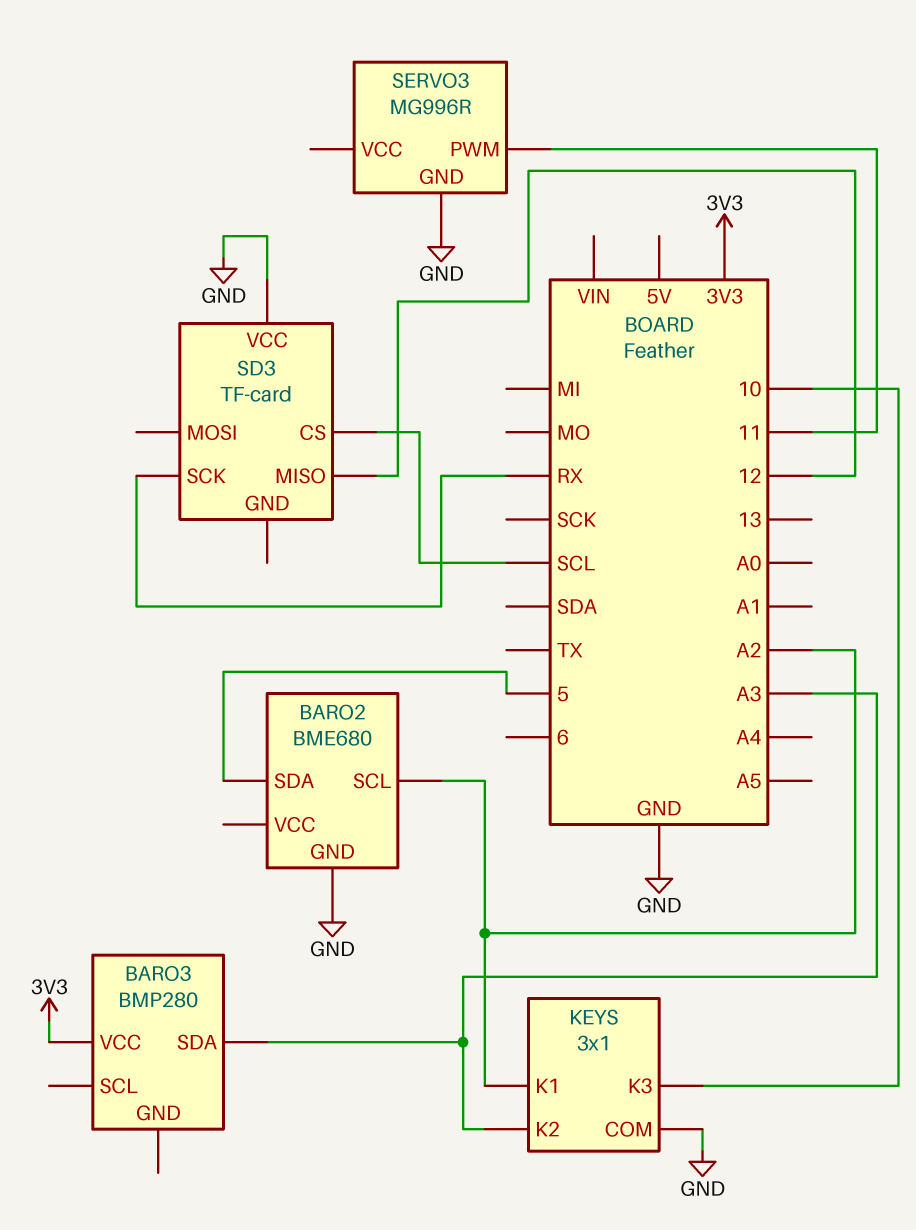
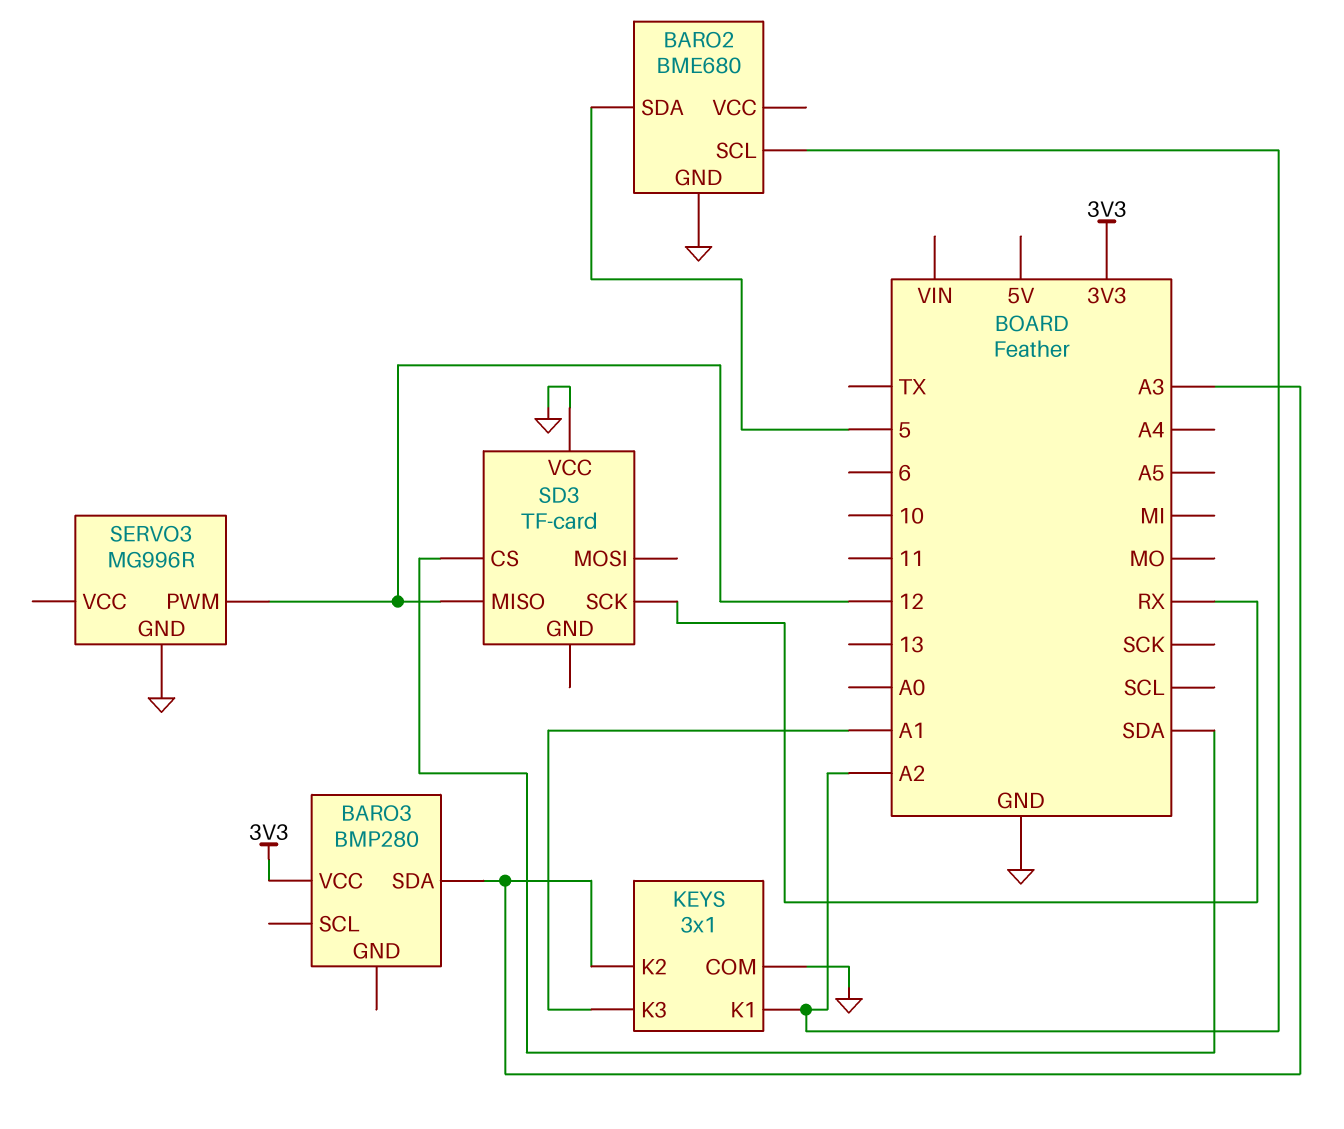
KEYS pin K3: 10 -> A1
SD3 pin CS: SCL -> SDA
SERVO3 pin PWM: 11 -> 12

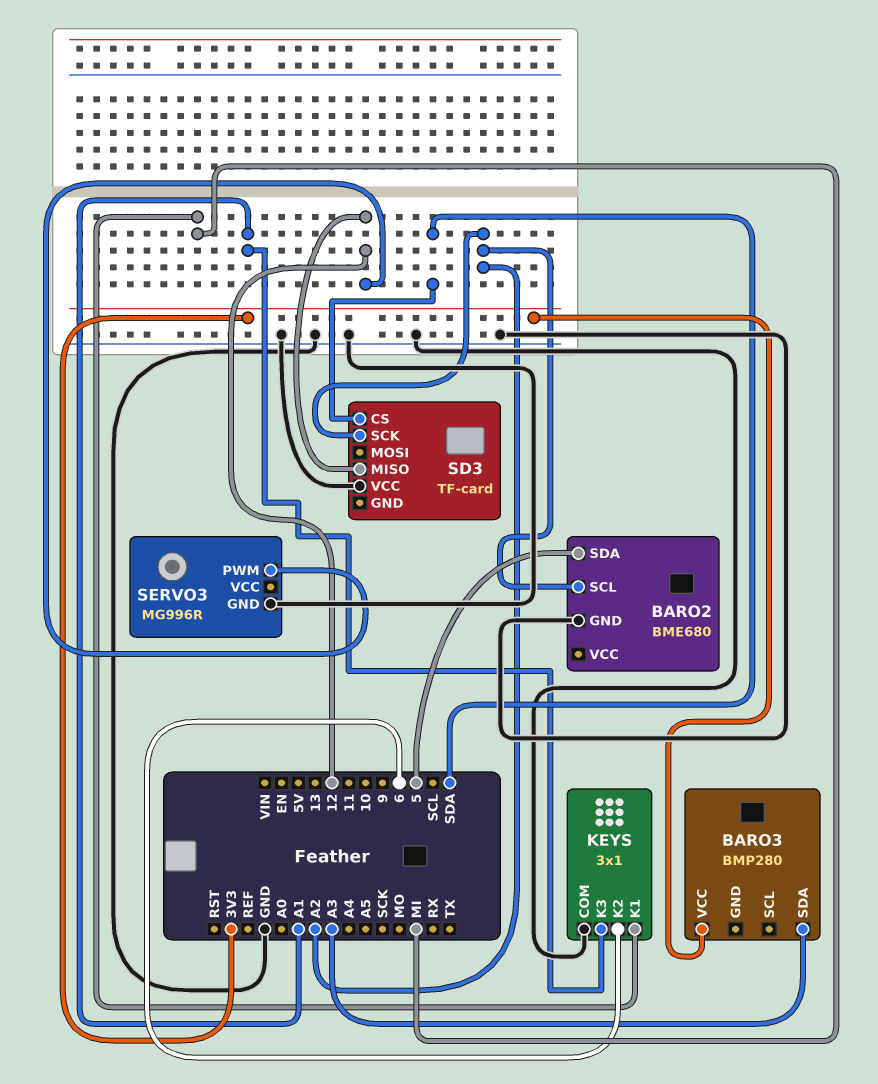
KEYS pin K1: A2 -> MI
KEYS pin K2: A3 -> 6
SD3 pin SCK: RX -> A2

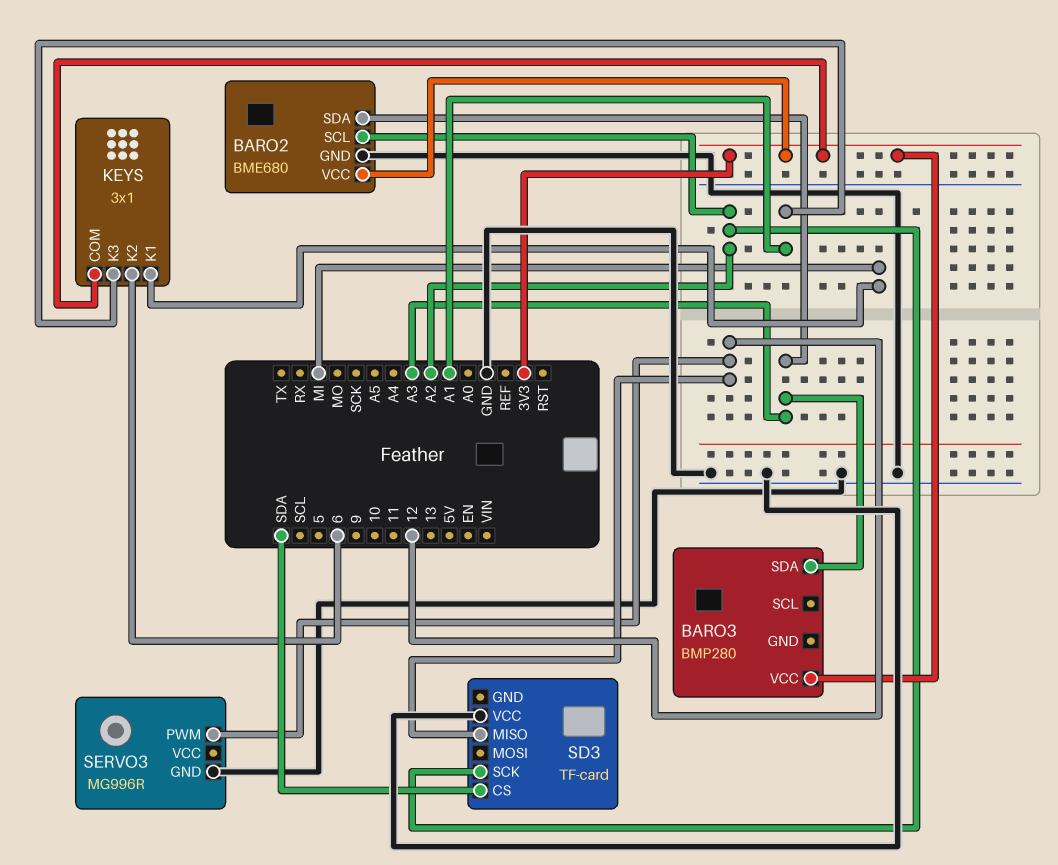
BARO2 pin SDA: 5 -> A3
BARO2 pin VCC: none -> 3V3
KEYS pin COM: GND -> 3V3

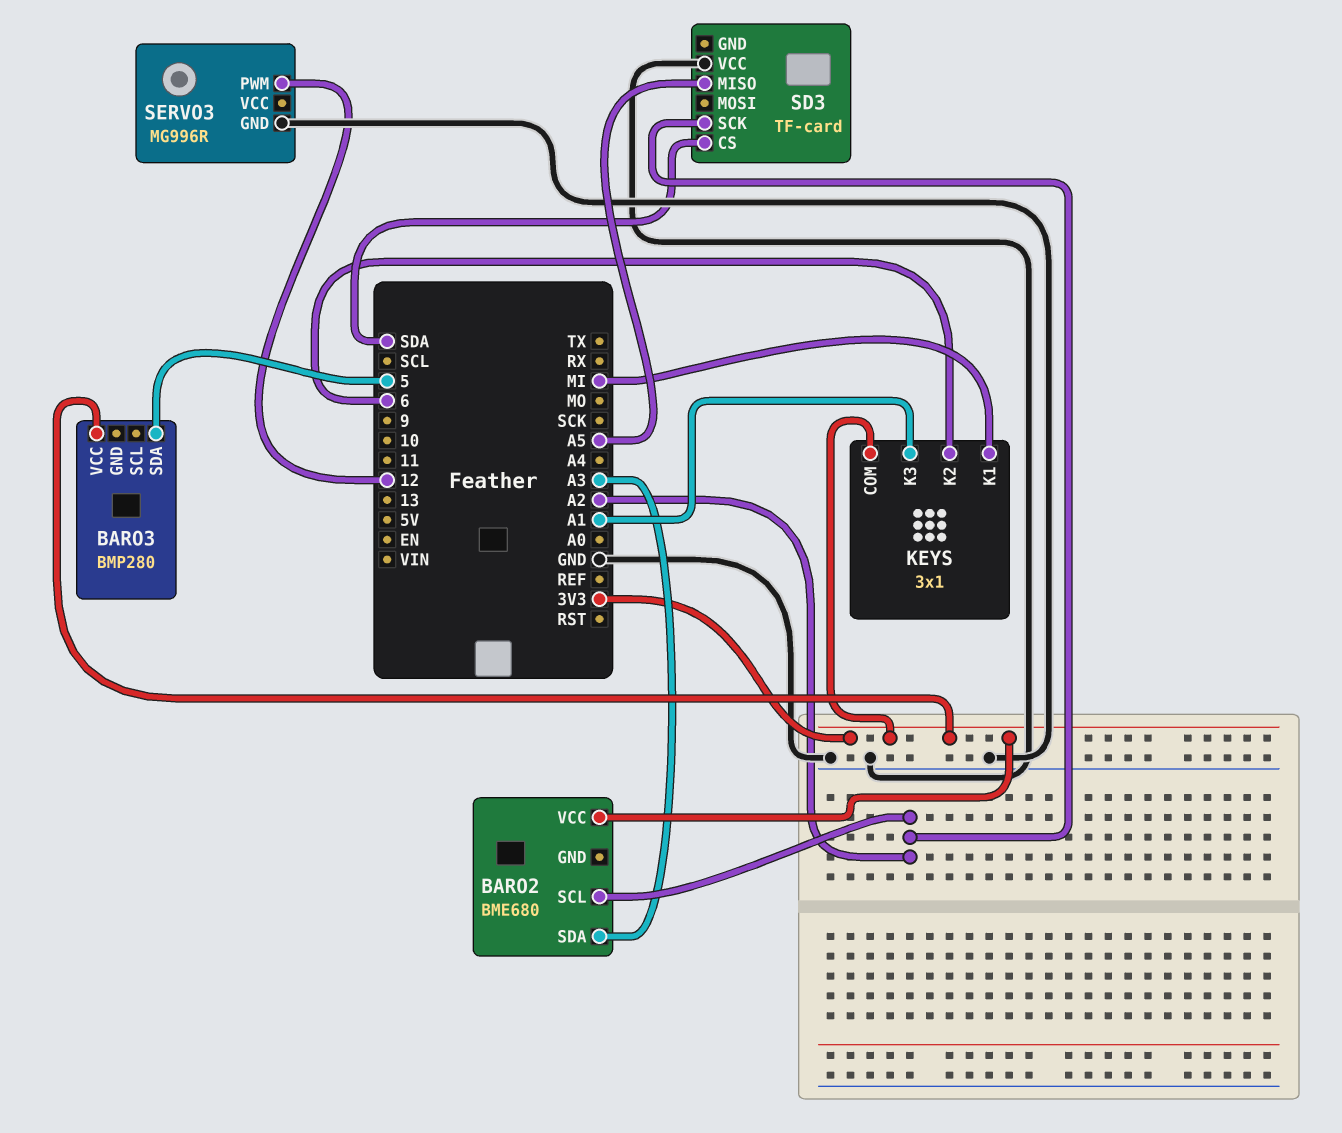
BARO2 pin GND: GND -> none
BARO3 pin SDA: A3 -> 5
SD3 pin MISO: 12 -> A5

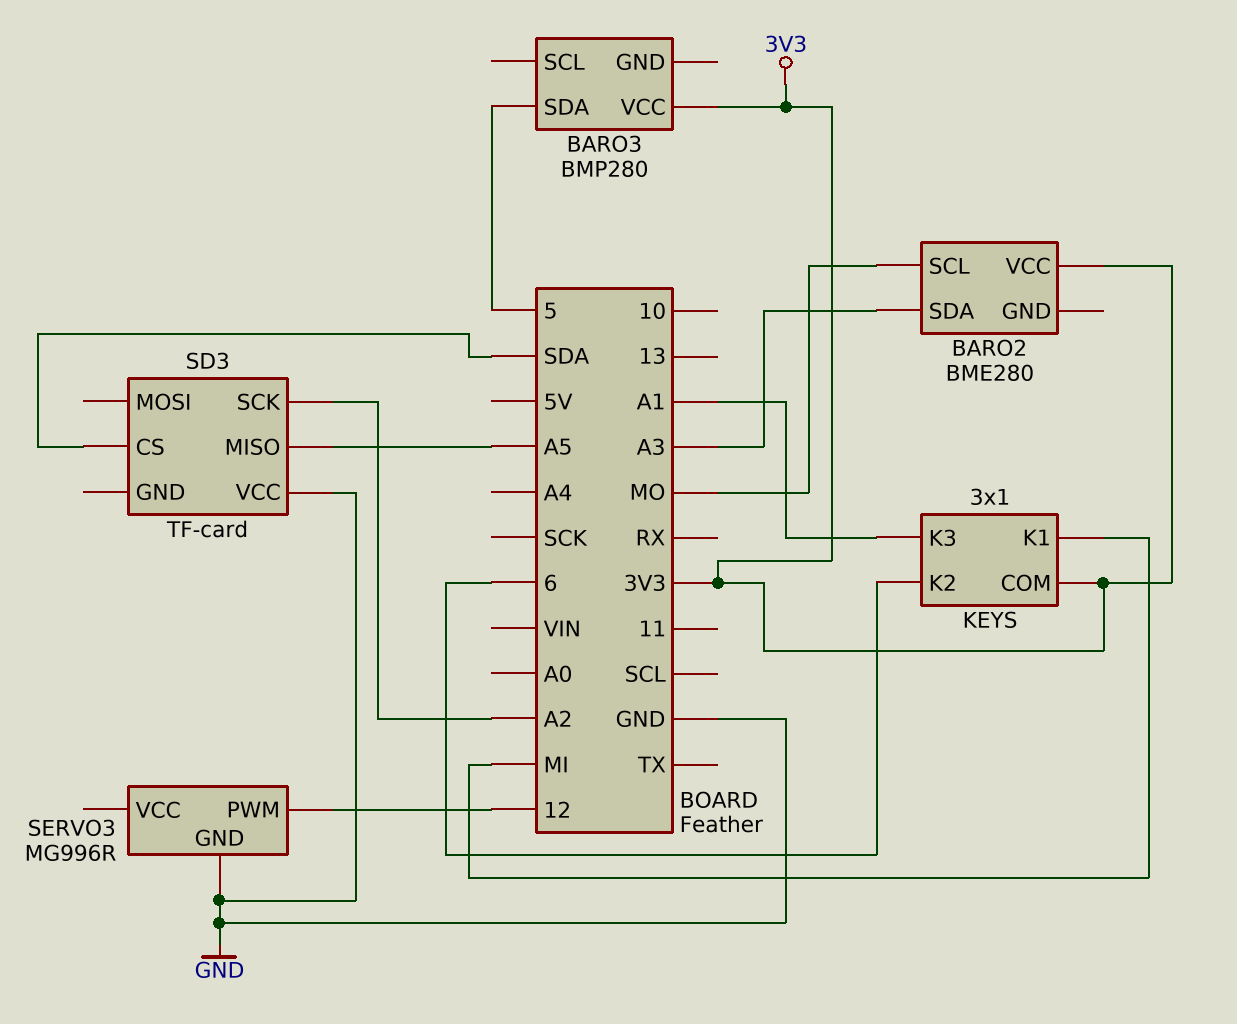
BARO2: BME680 -> BME280
BARO2 pin SCL: A2 -> MO

